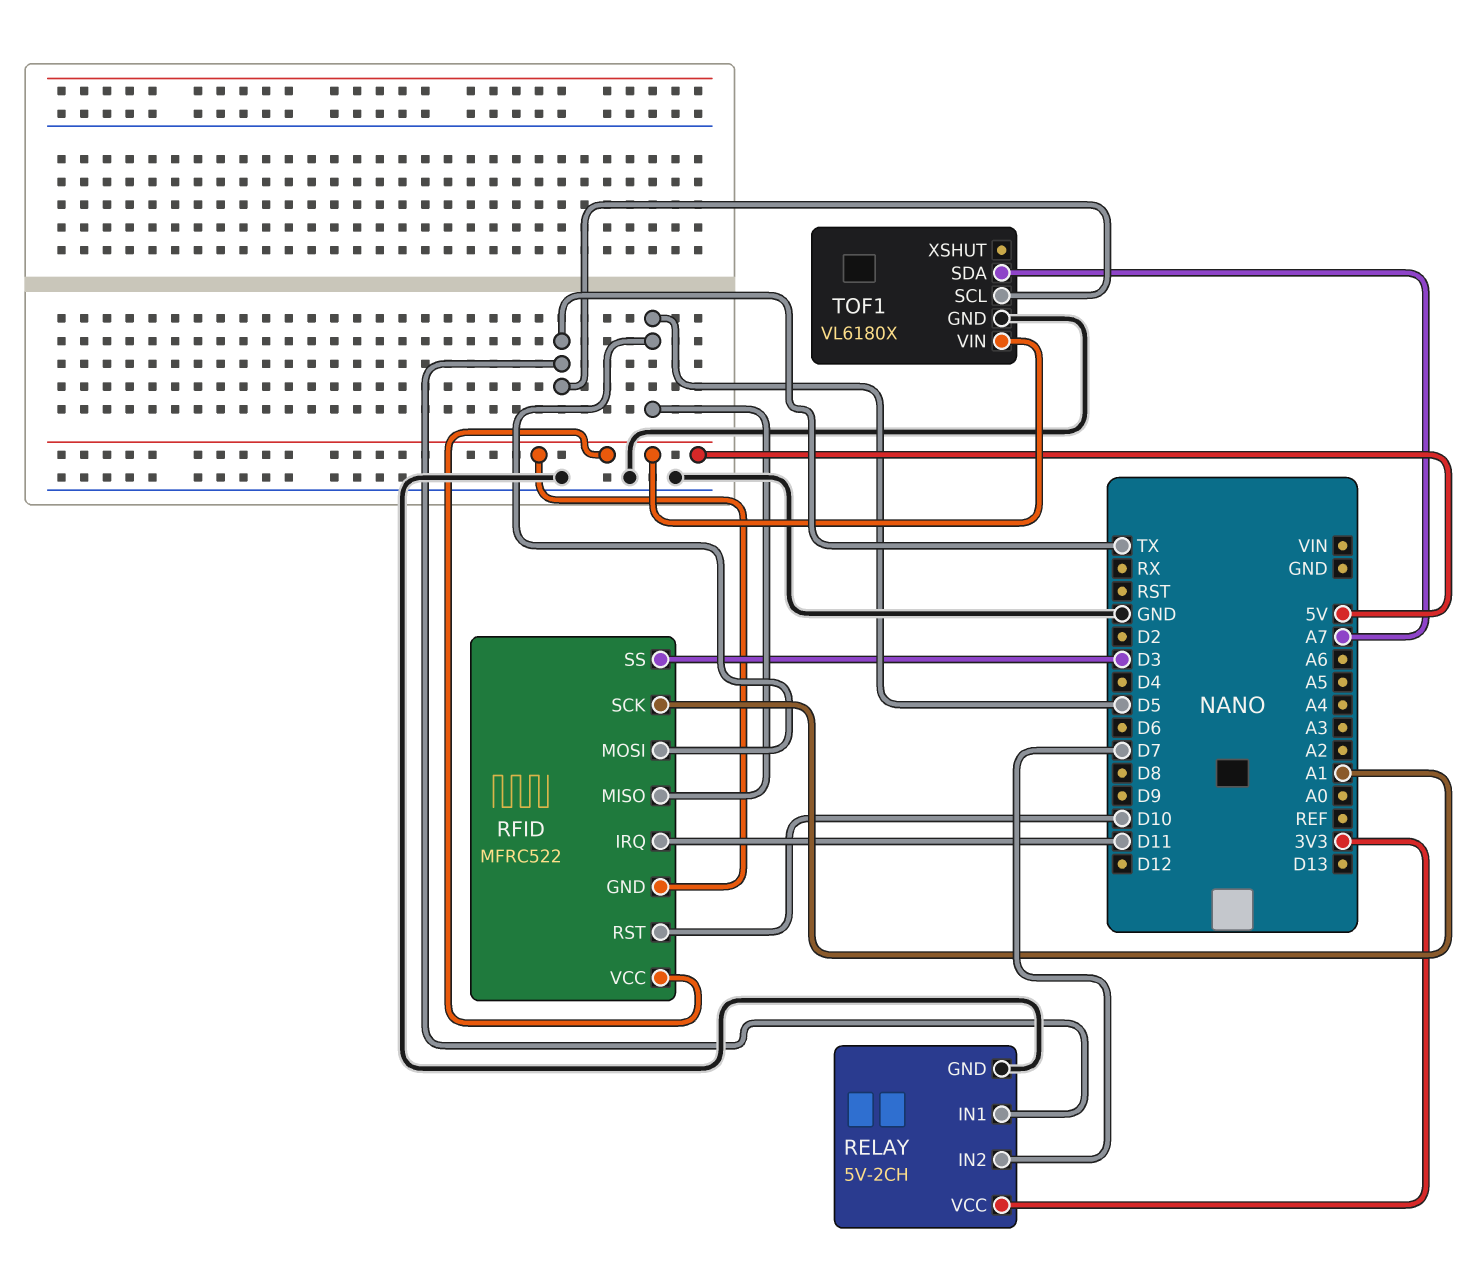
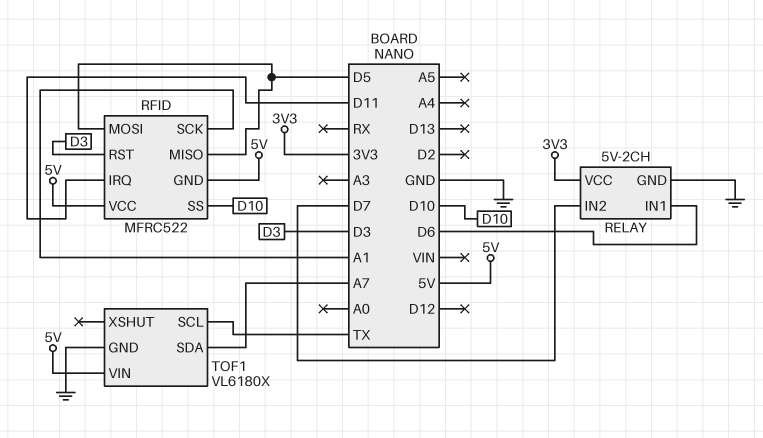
RELAY pin IN1: TX -> D6
RFID pin RST: D10 -> D3
RFID pin SS: D3 -> D10

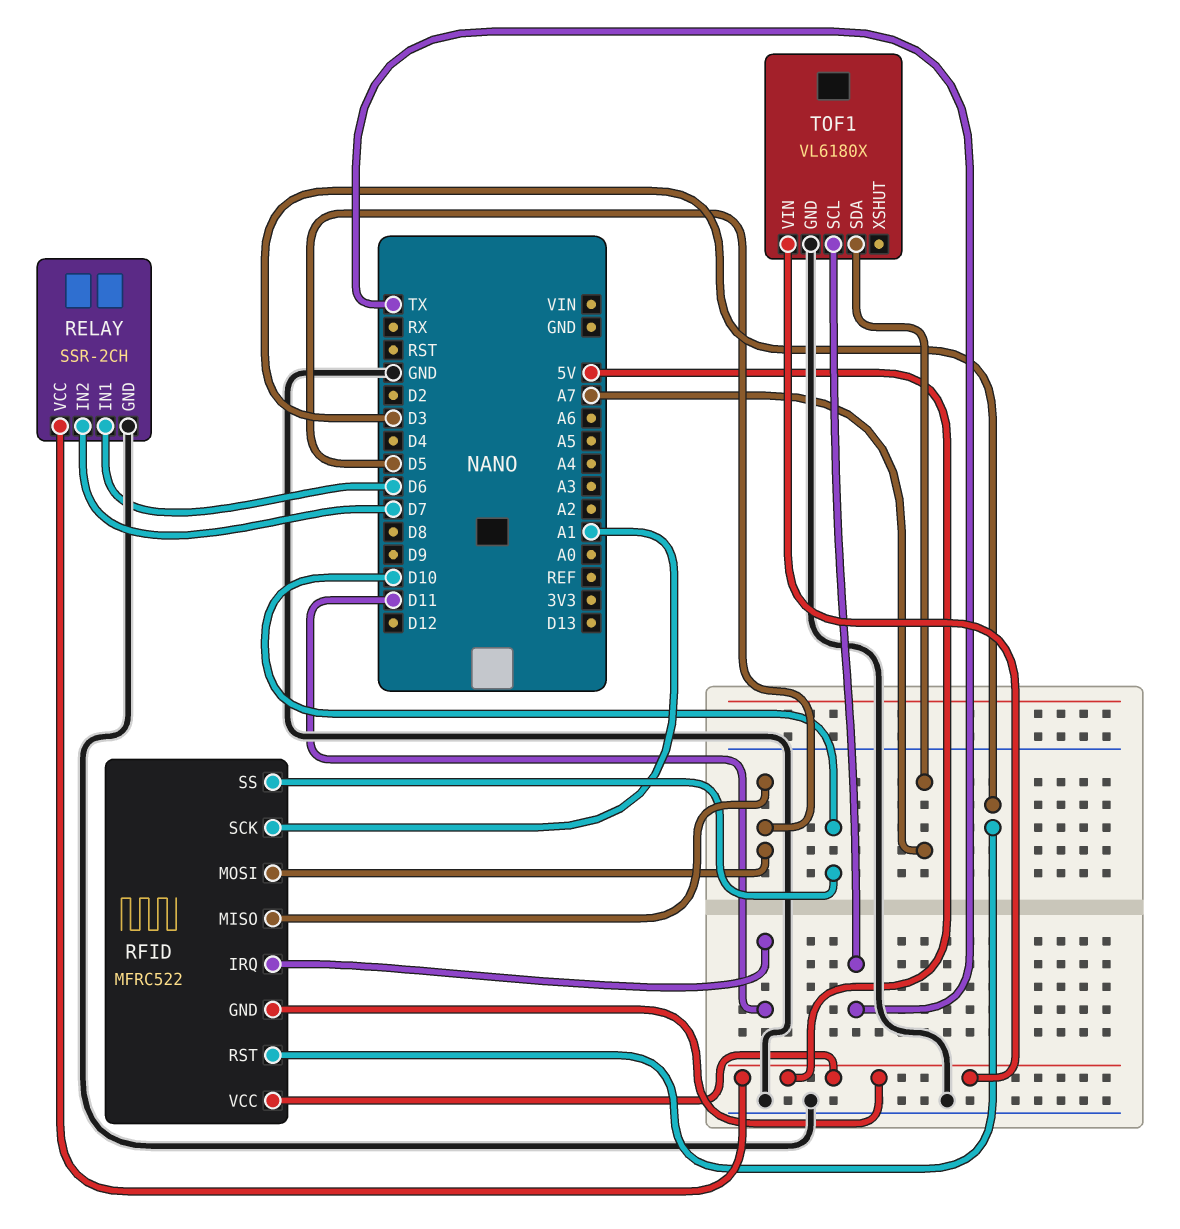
RELAY: 5V-2CH -> SSR-2CH
RELAY pin VCC: 3V3 -> 5V

